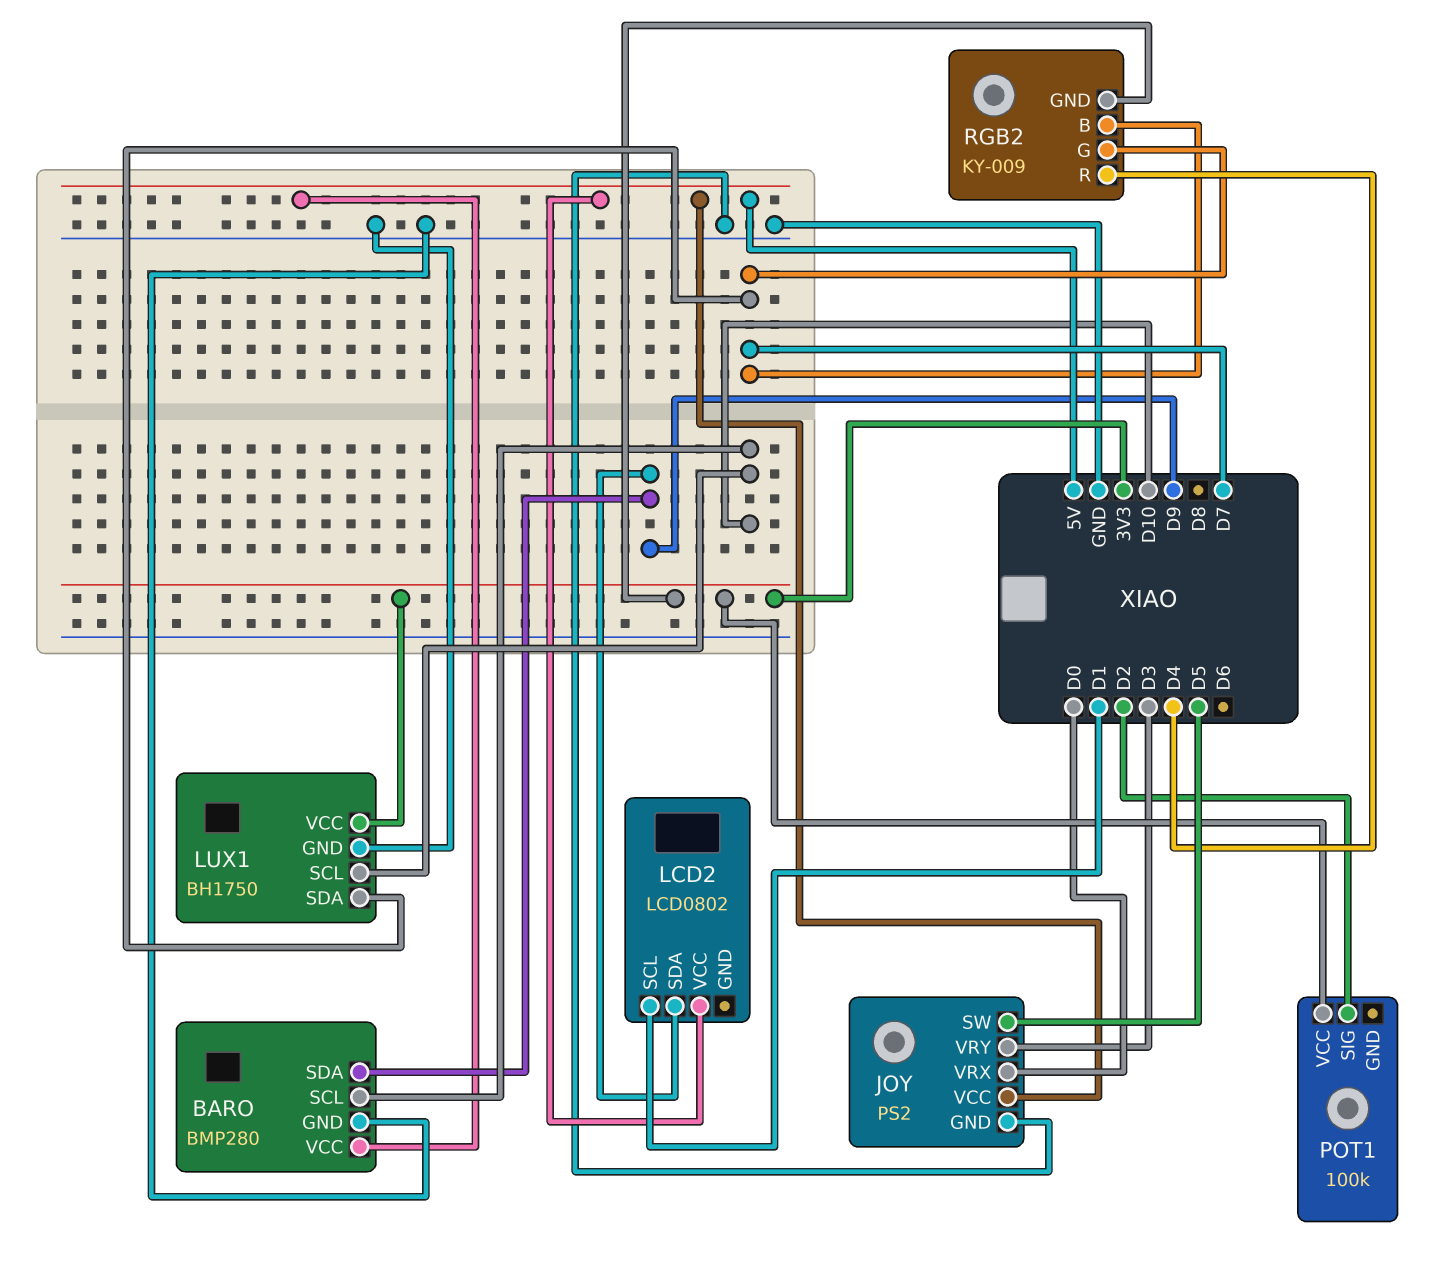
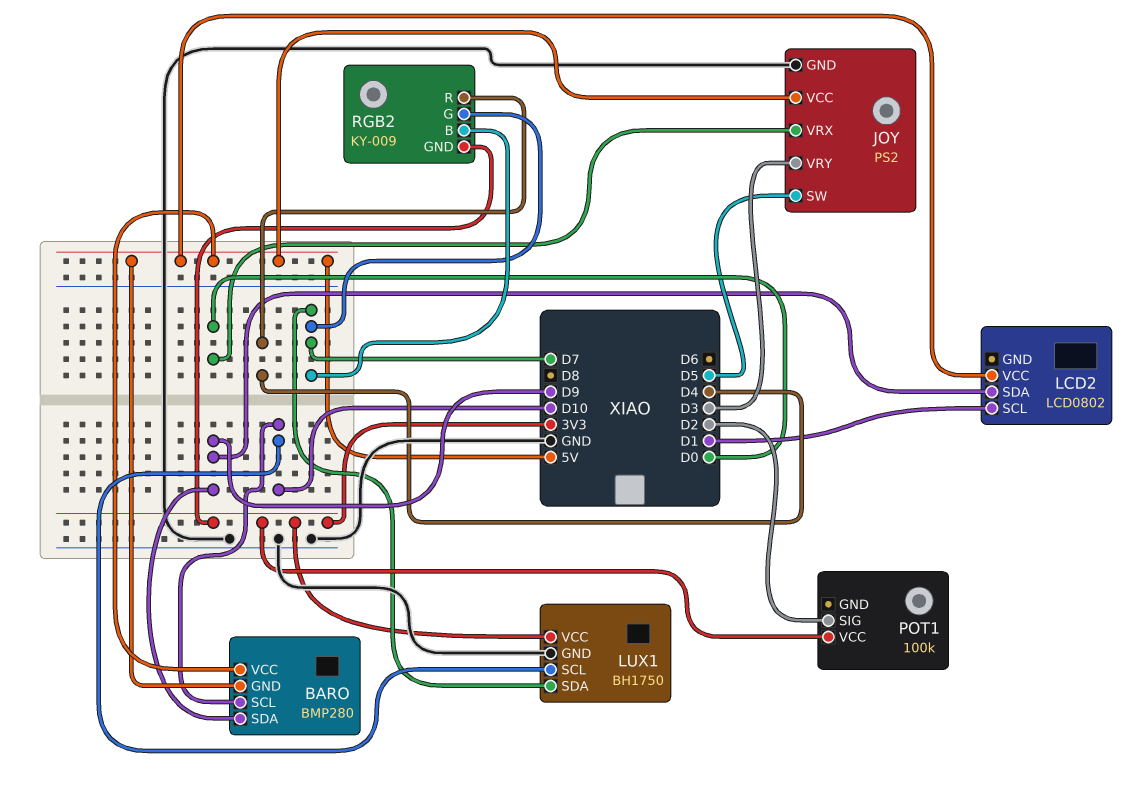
BARO pin GND: GND -> 5V

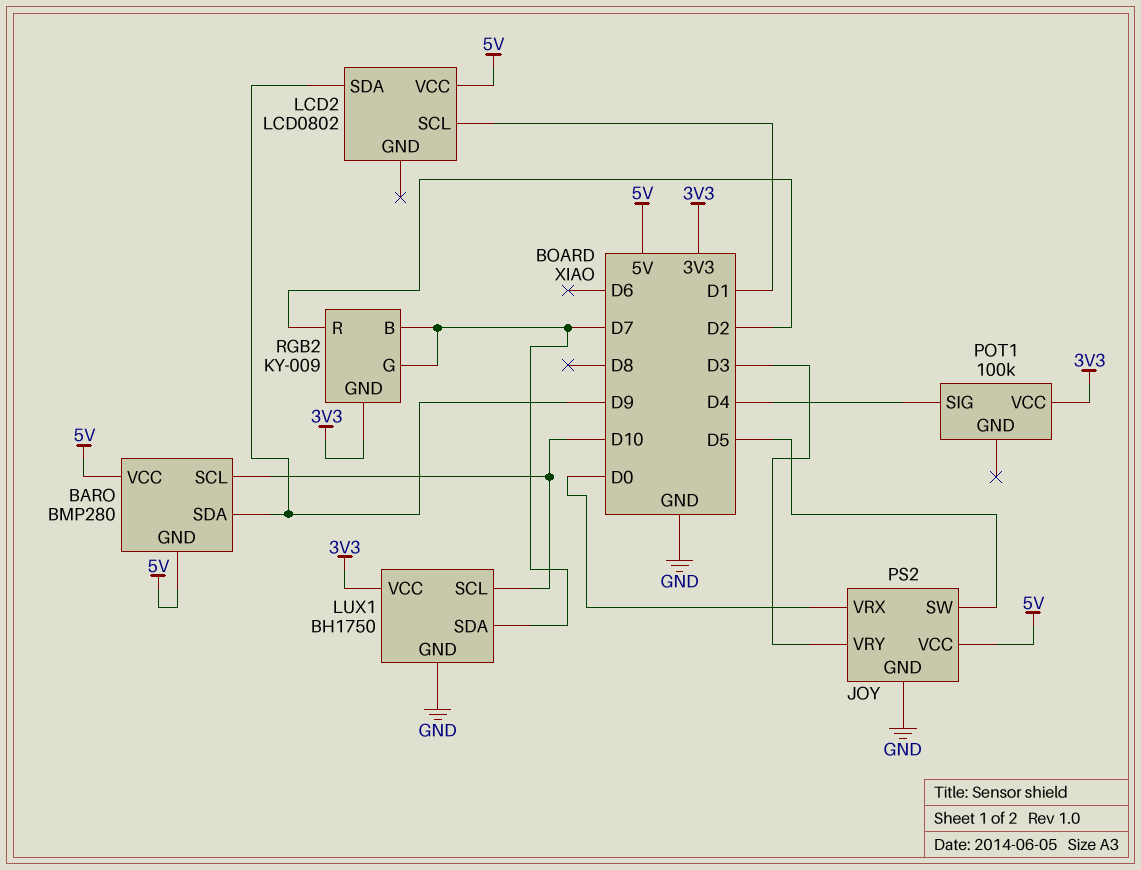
POT1 pin SIG: D2 -> D4
RGB2 pin R: D4 -> D2

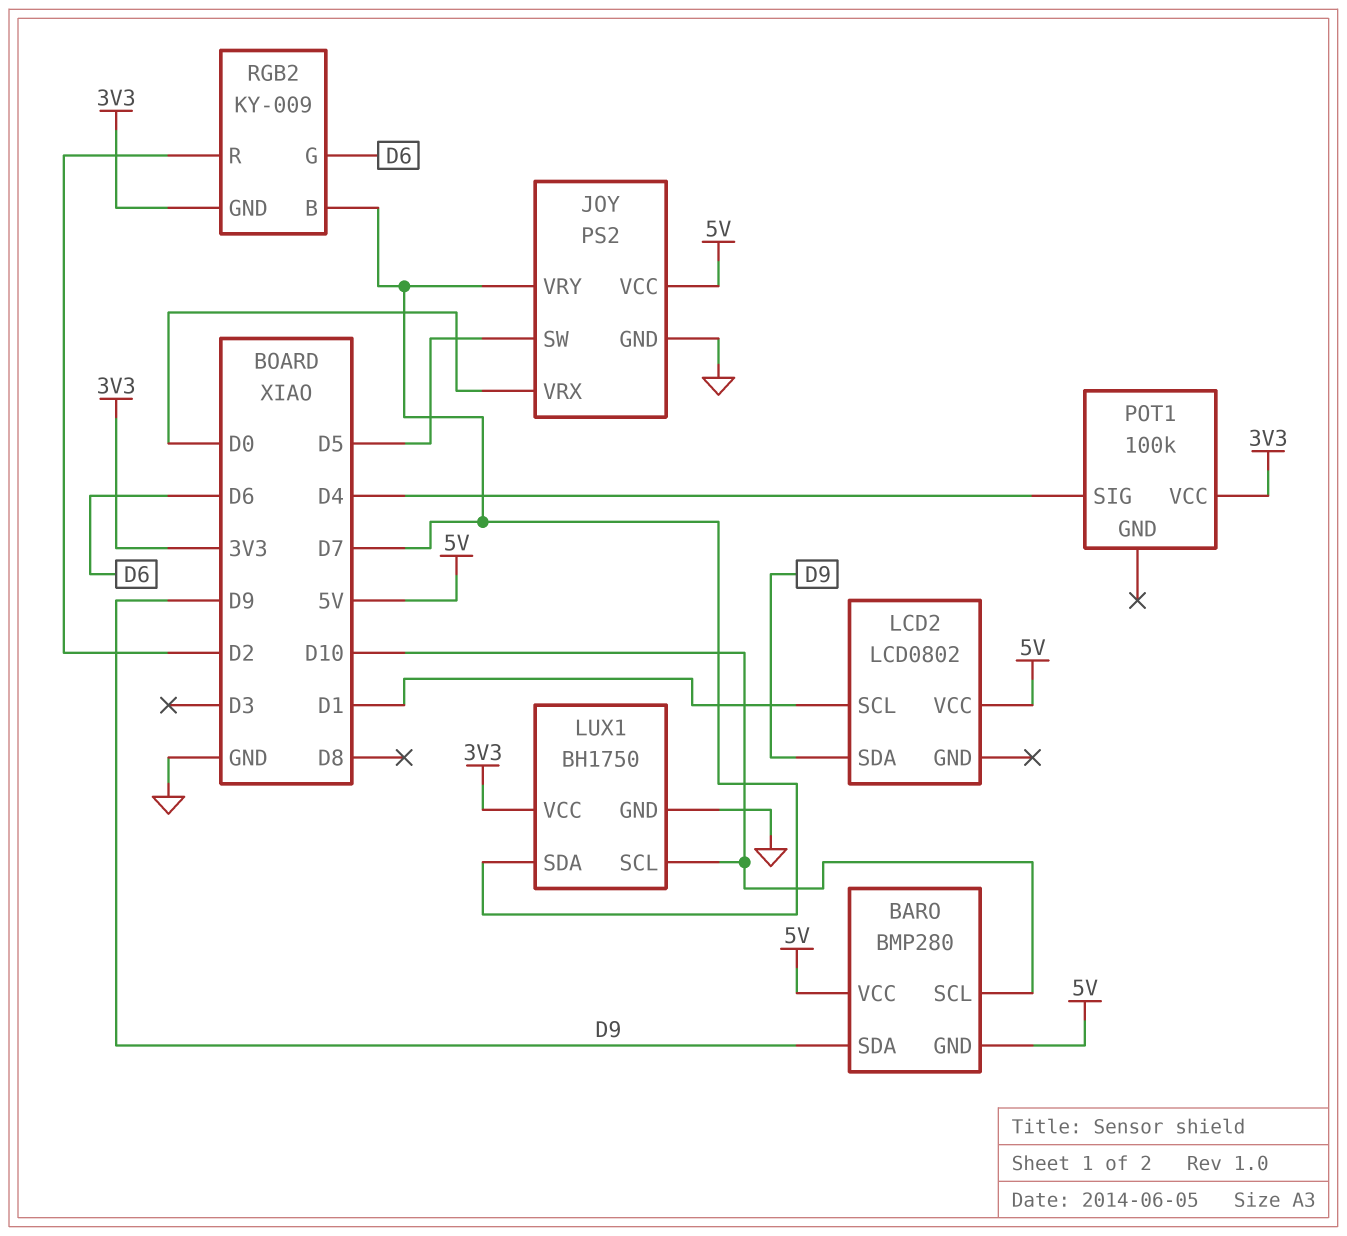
JOY pin VRY: D3 -> D7
RGB2 pin G: D7 -> D6

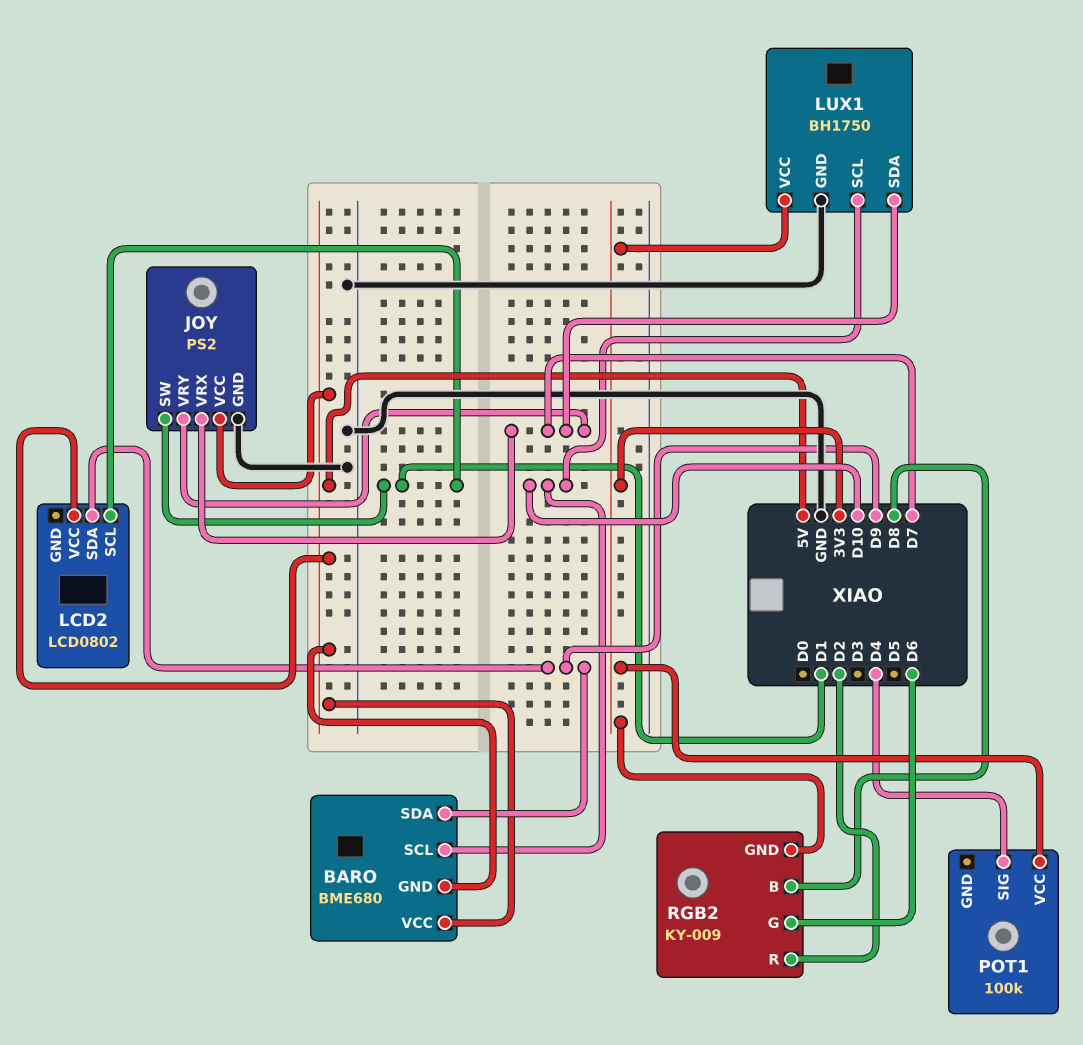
BARO: BMP280 -> BME680
JOY pin SW: D5 -> D1
JOY pin VRX: D0 -> D7
RGB2 pin B: D7 -> D8

